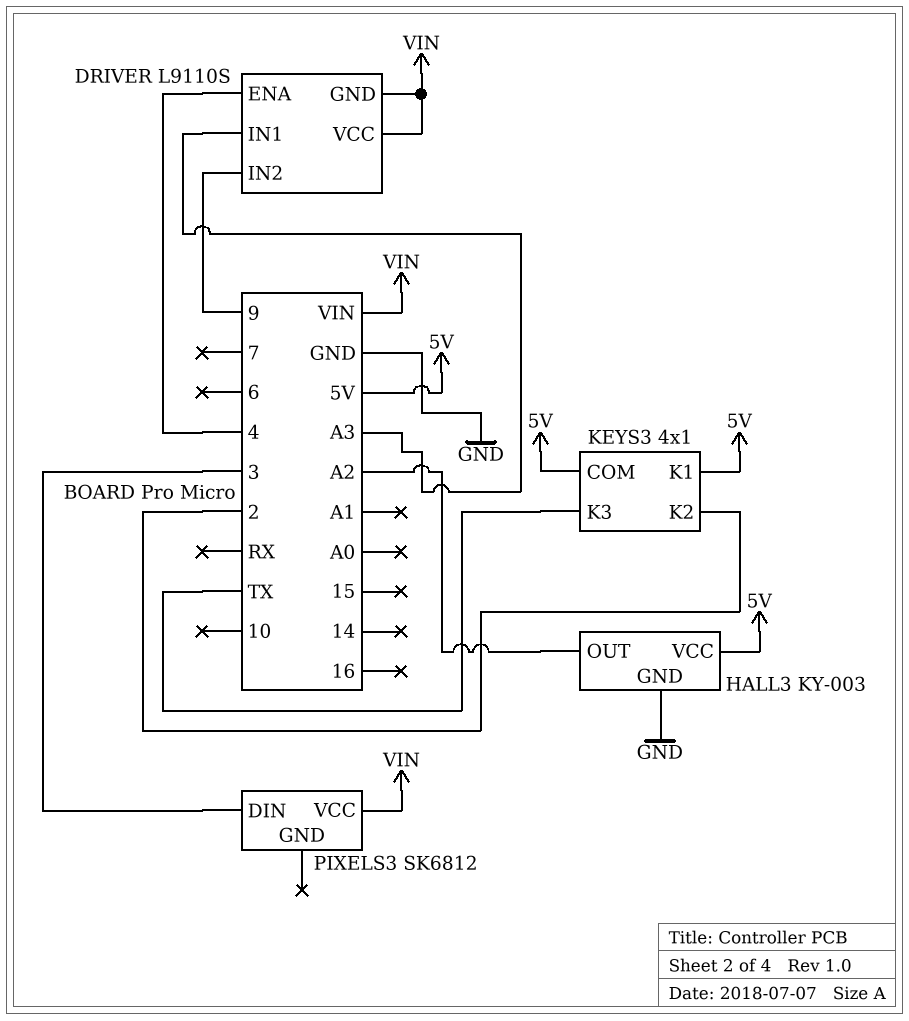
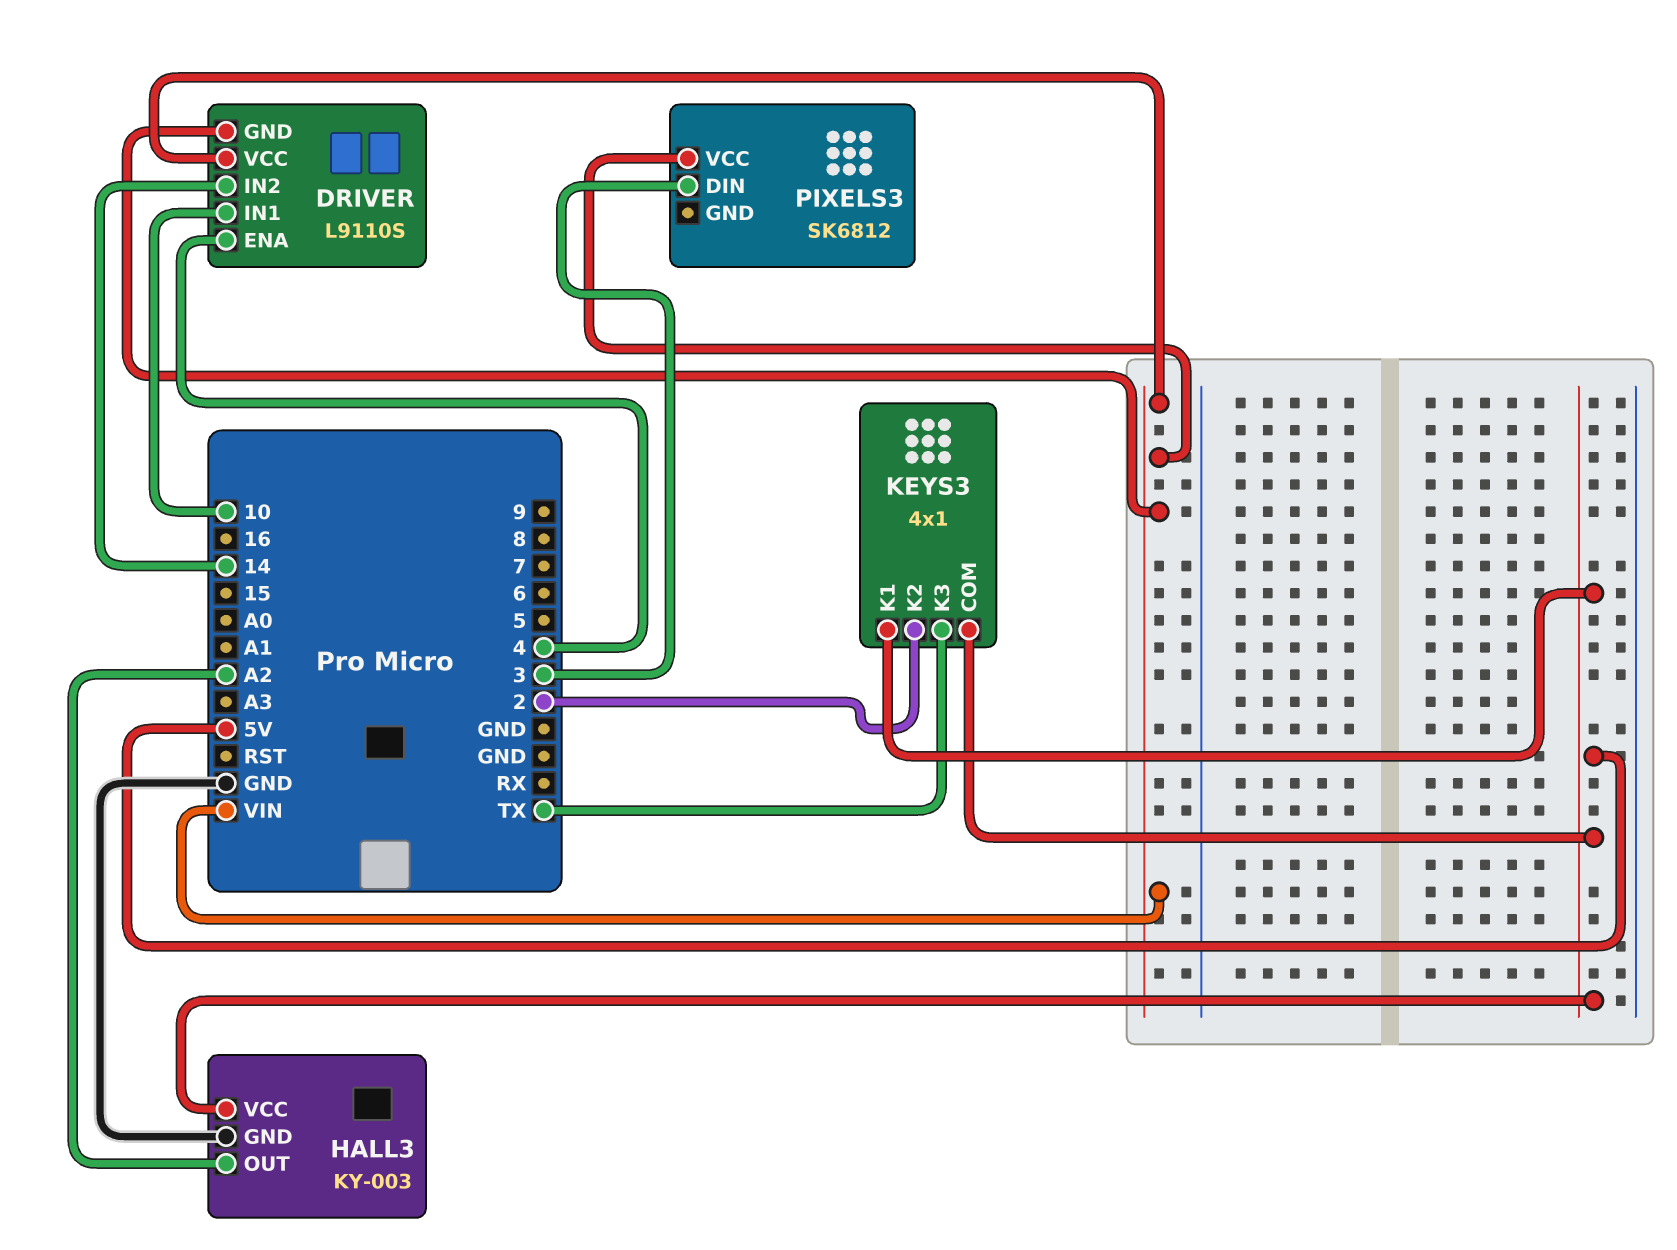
DRIVER pin IN1: A3 -> 10
DRIVER pin IN2: 9 -> 14

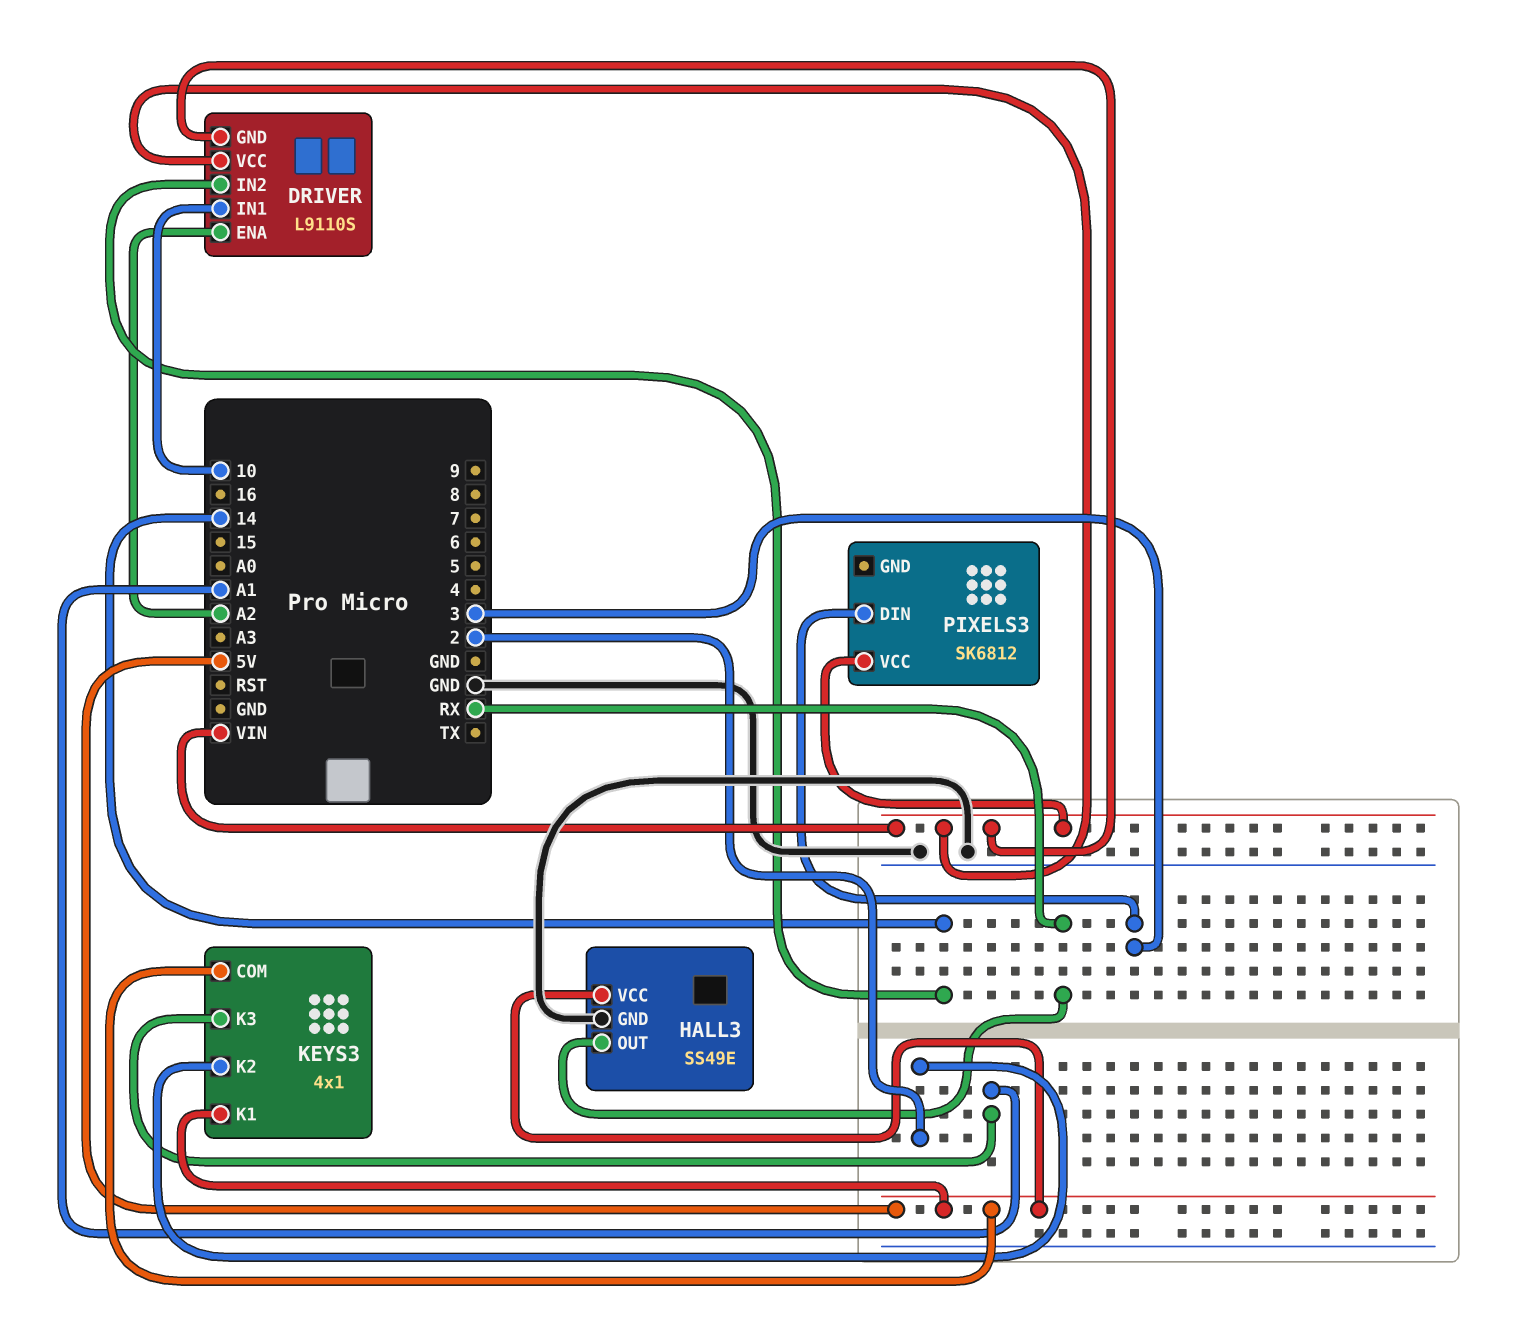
DRIVER pin ENA: 4 -> A2
HALL3: KY-003 -> SS49E
HALL3 pin OUT: A2 -> RX
KEYS3 pin K3: TX -> A1

